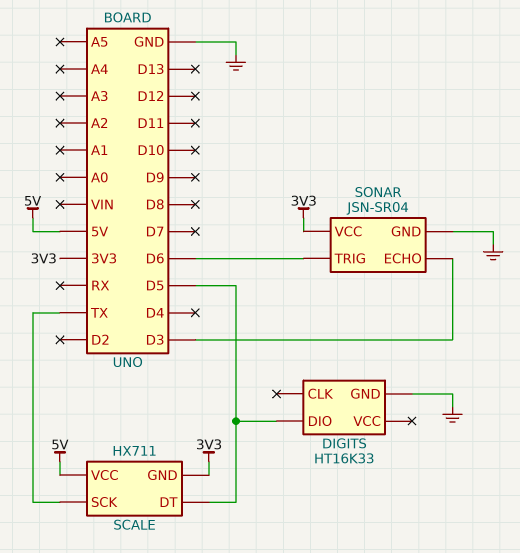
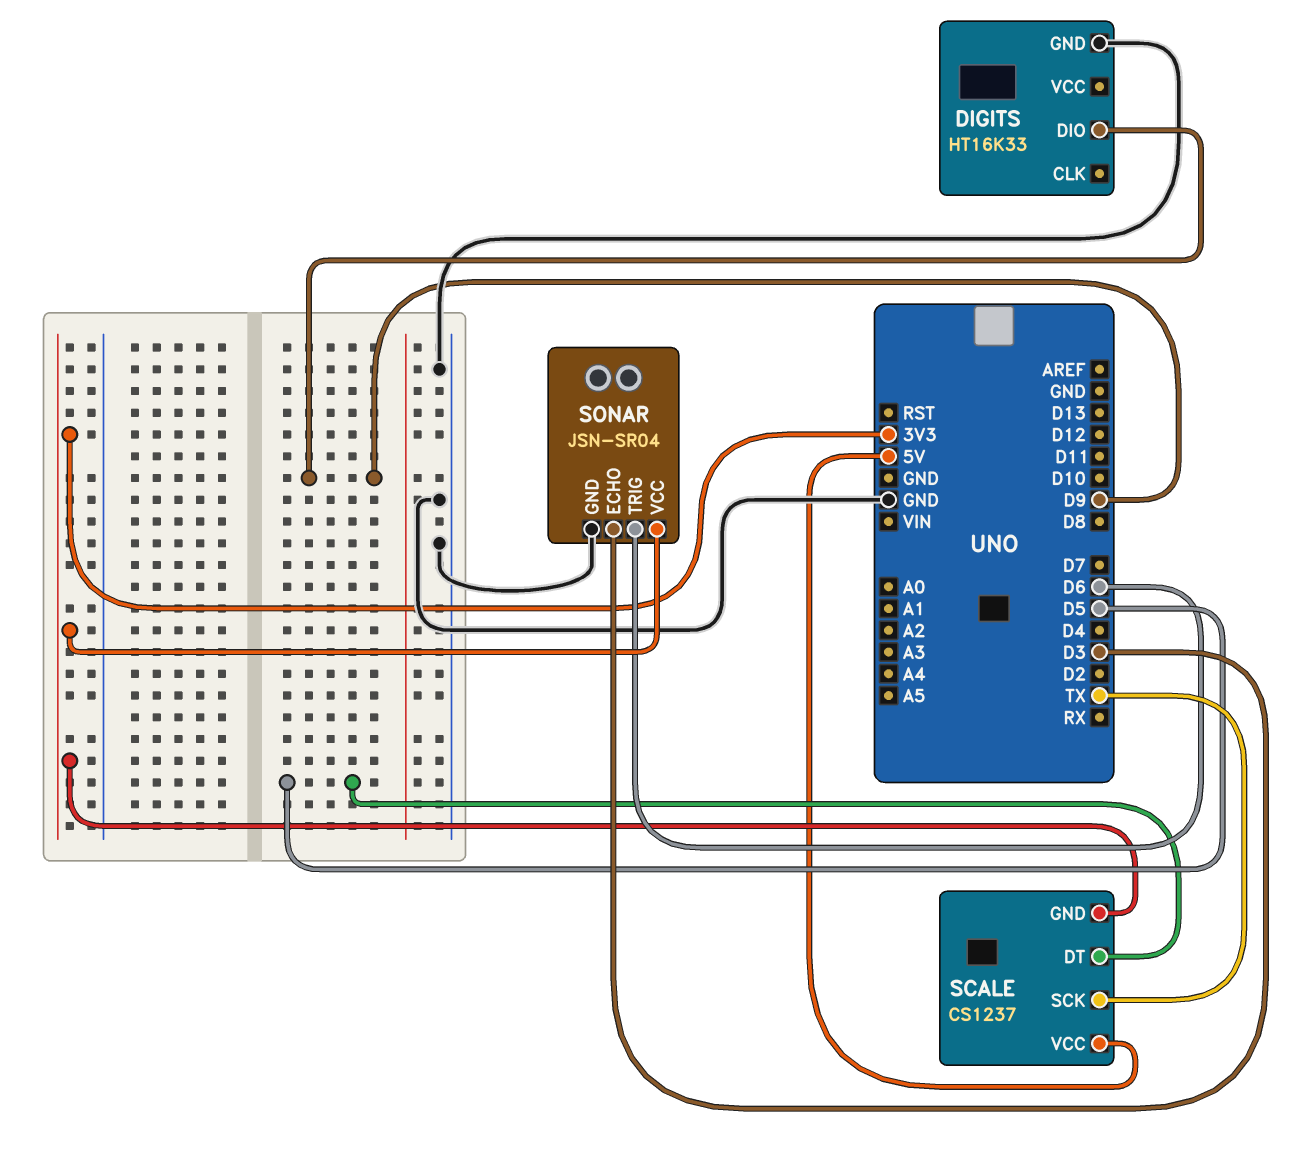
DIGITS pin DIO: D5 -> D9
SCALE: HX711 -> CS1237

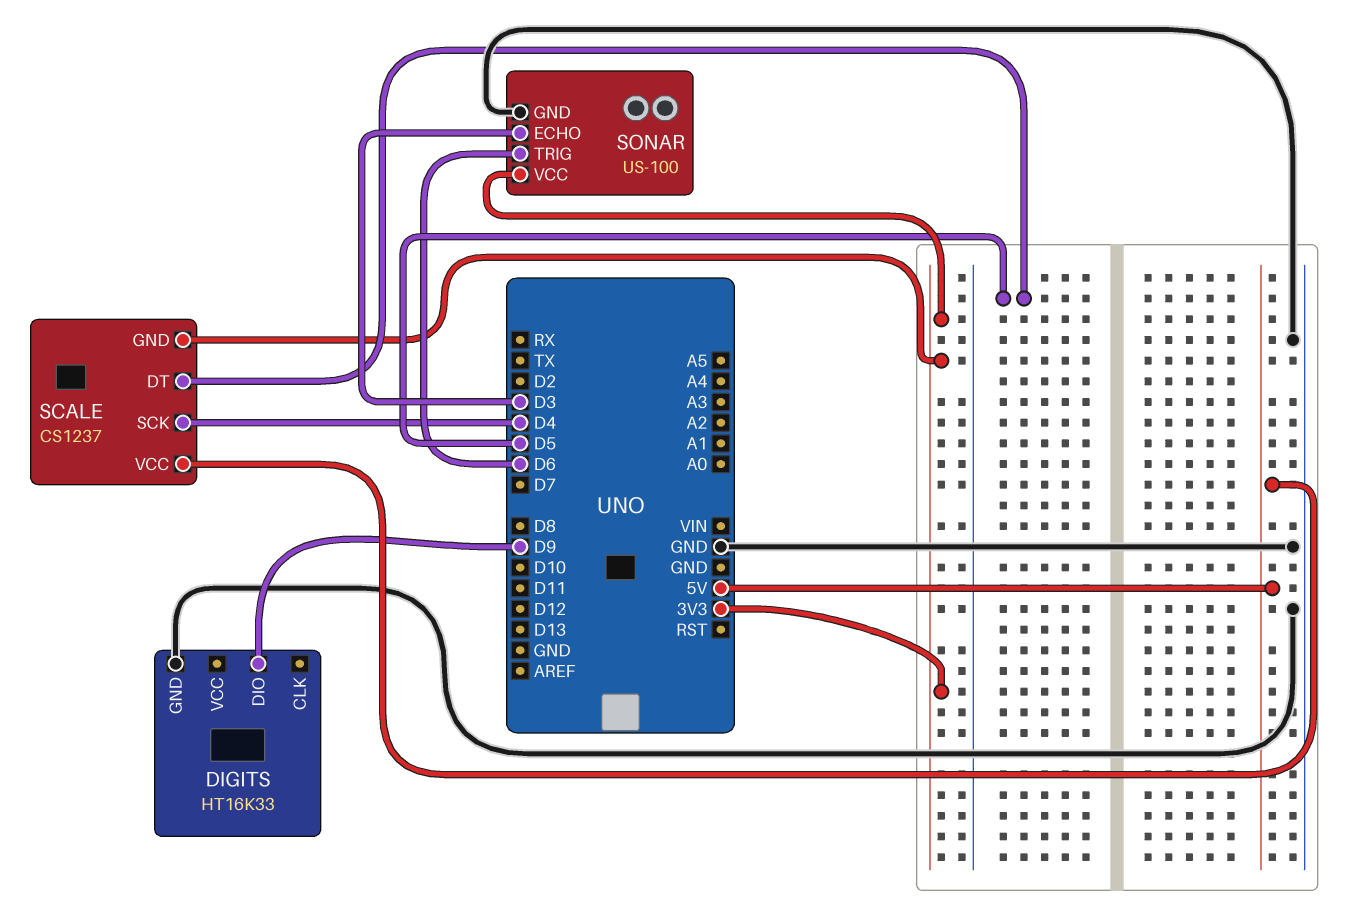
SCALE pin SCK: TX -> D4
SONAR: JSN-SR04 -> US-100

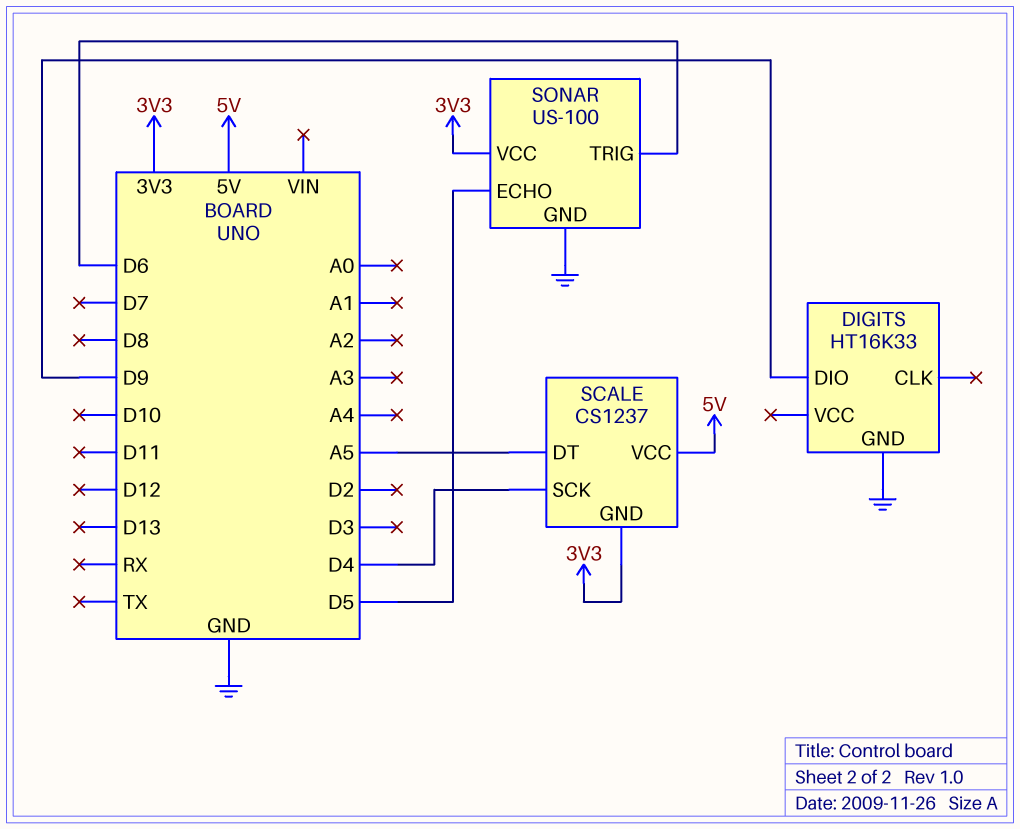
SCALE pin DT: D5 -> A5
SONAR pin ECHO: D3 -> D5

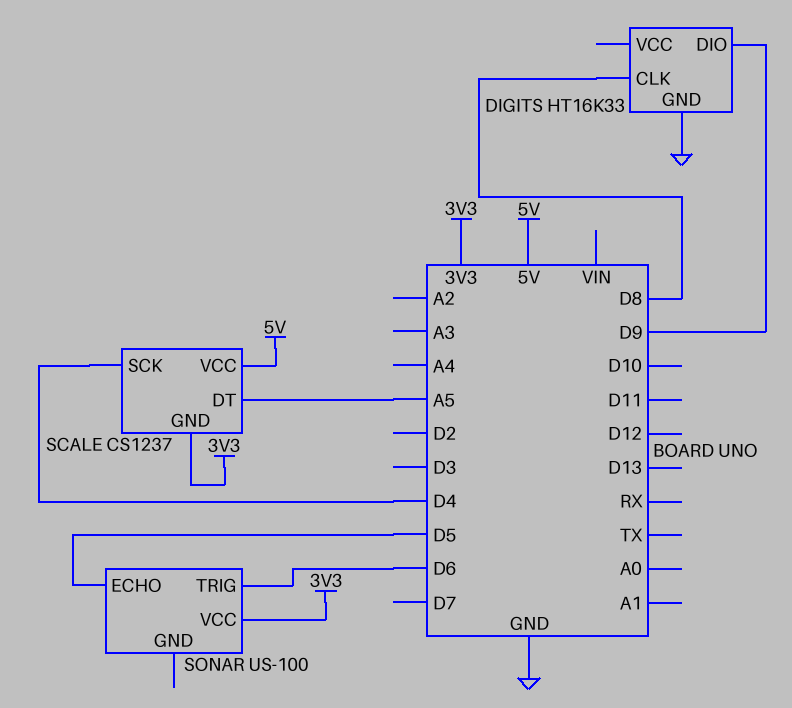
DIGITS pin CLK: none -> D8
SONAR pin GND: GND -> none

